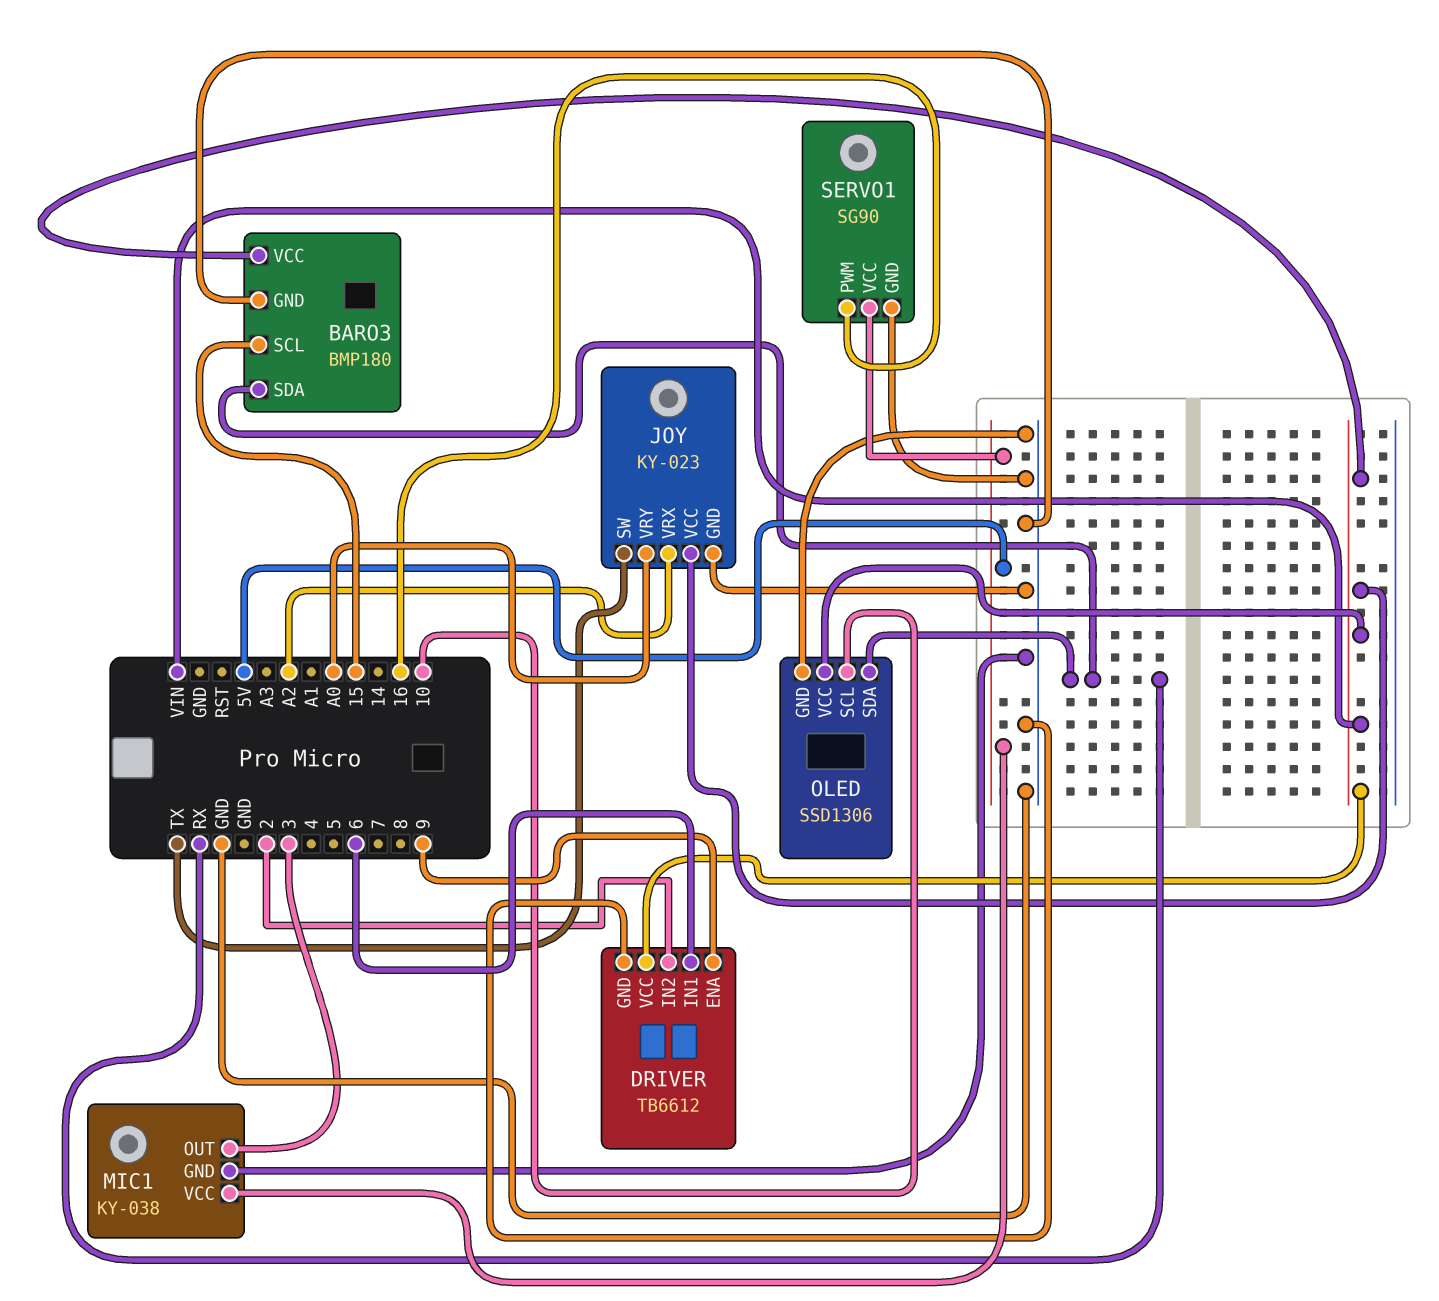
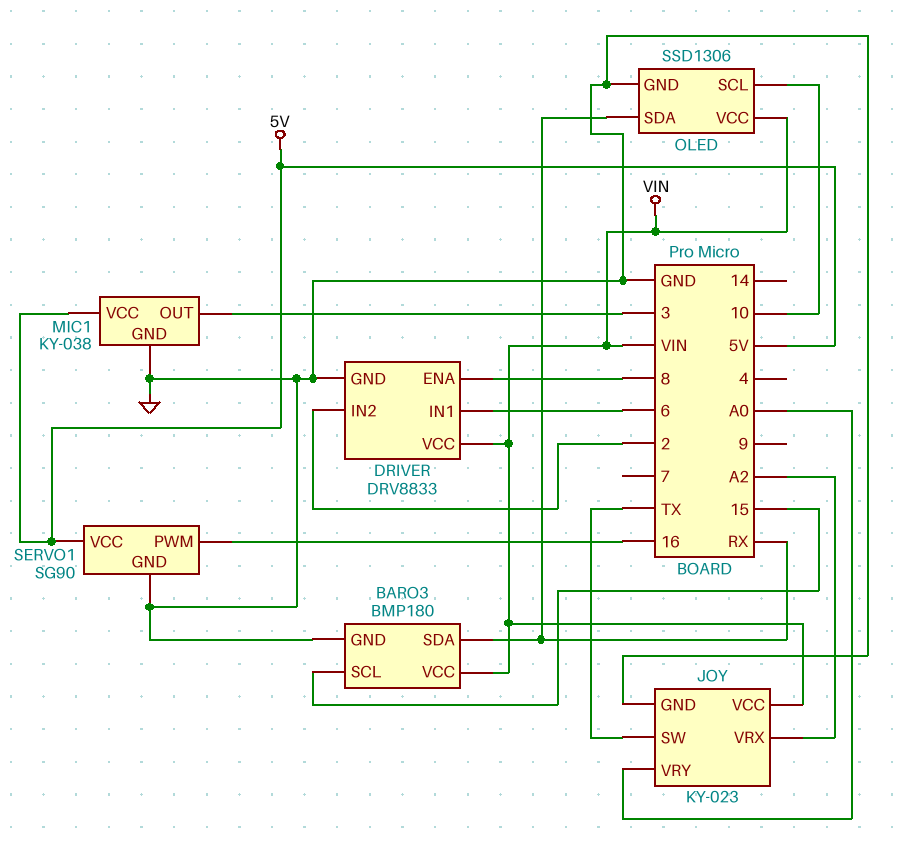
DRIVER: TB6612 -> DRV8833
DRIVER pin ENA: 9 -> 8

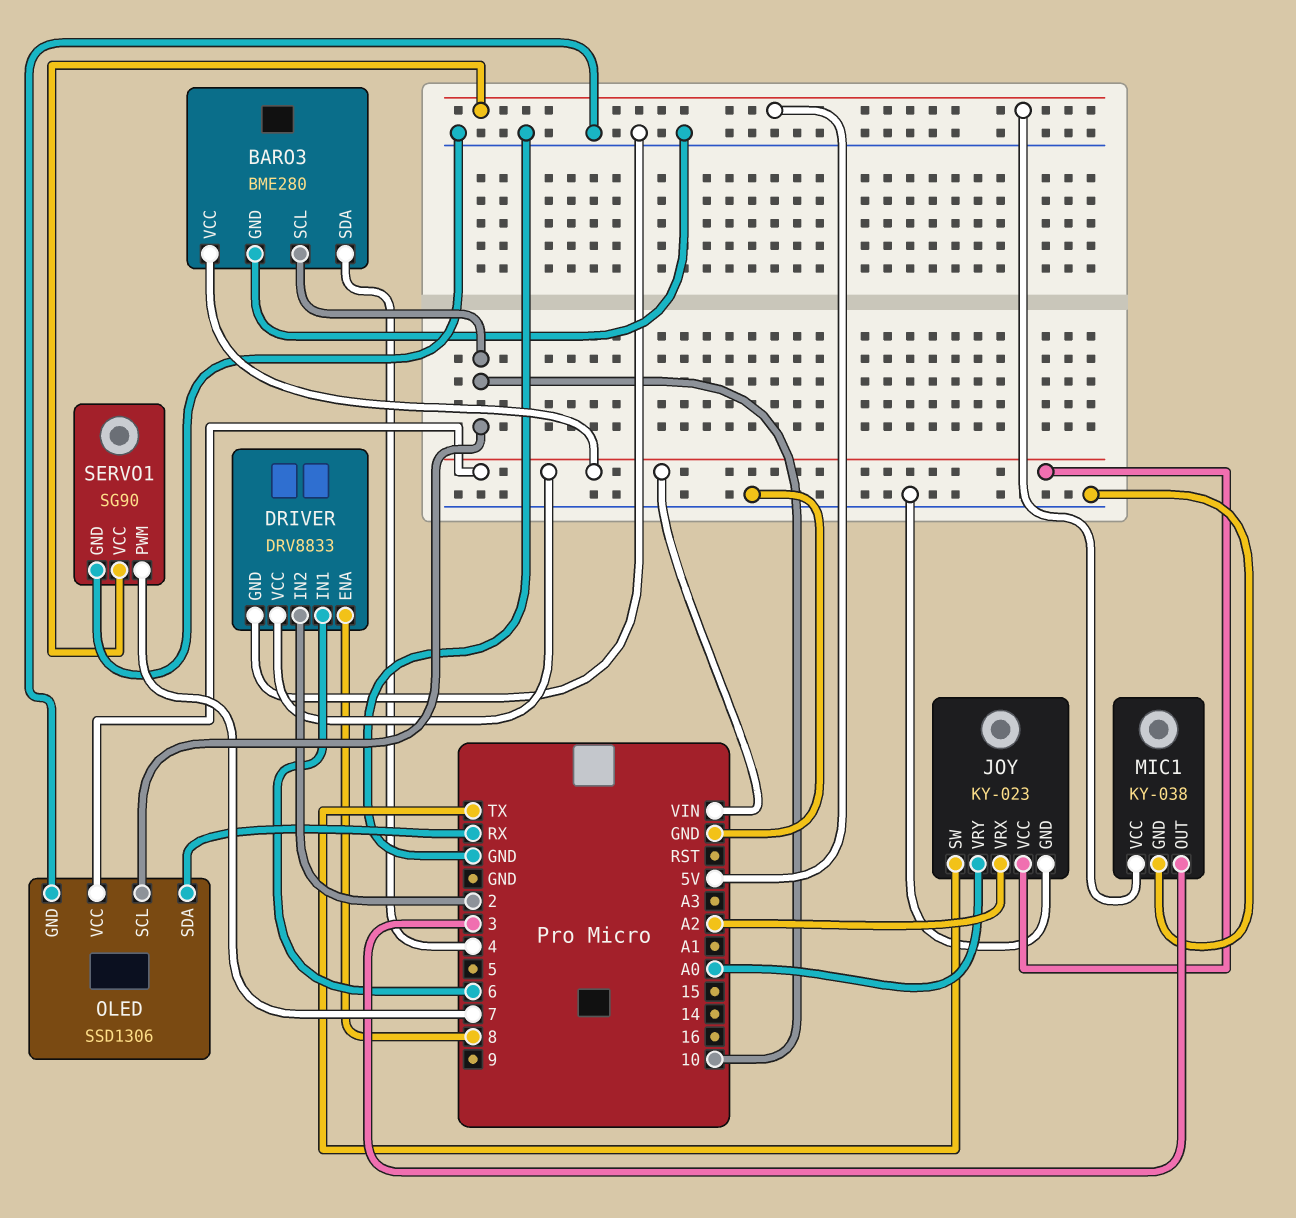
BARO3: BMP180 -> BME280
BARO3 pin SCL: 15 -> 10
BARO3 pin SDA: RX -> 4
SERVO1 pin PWM: 16 -> 7

